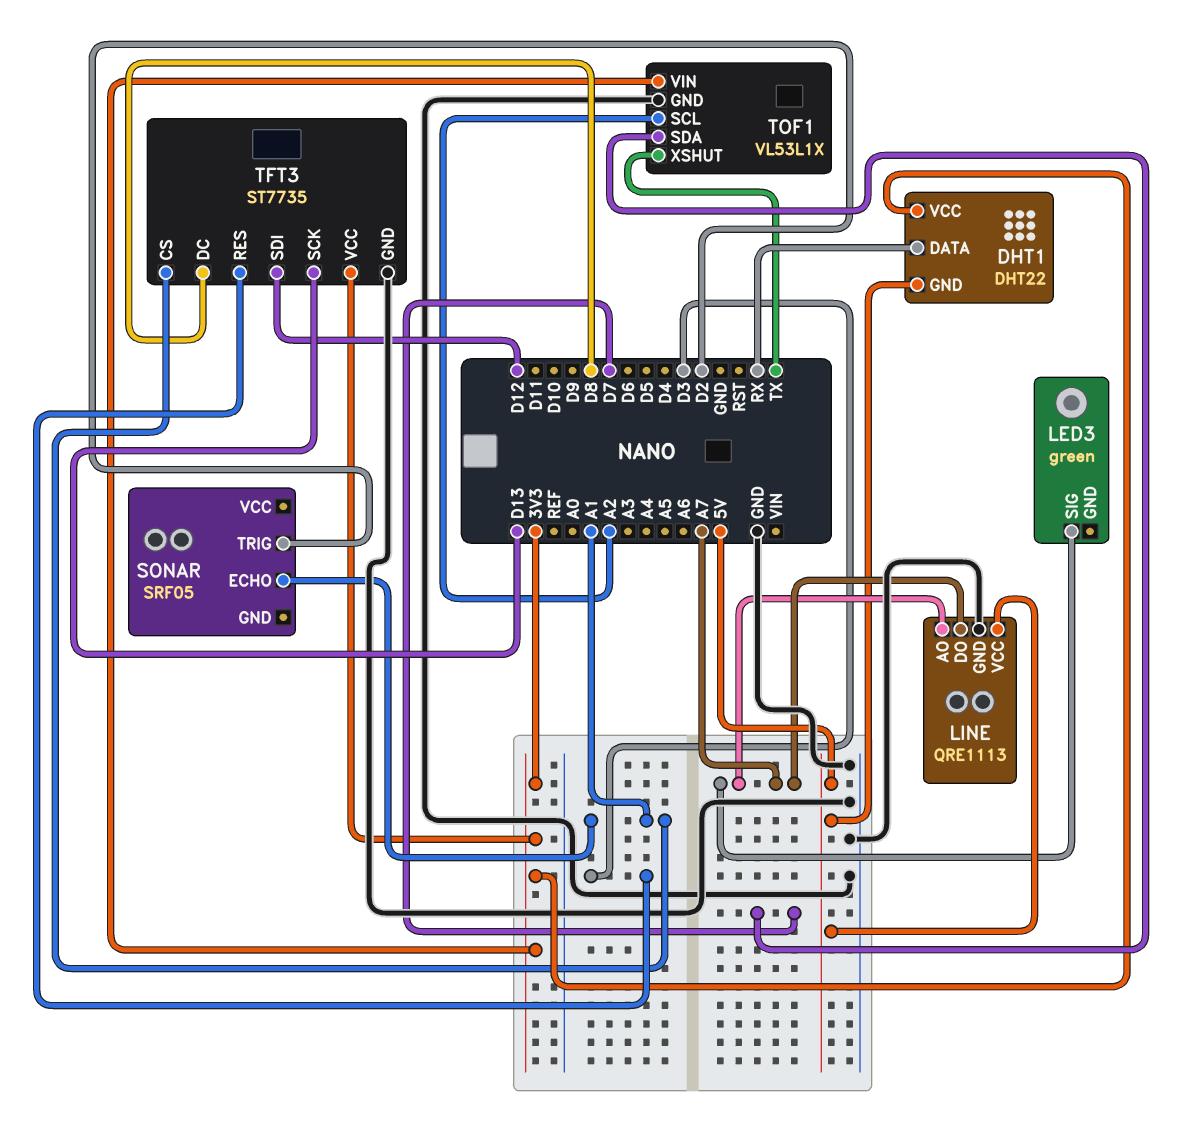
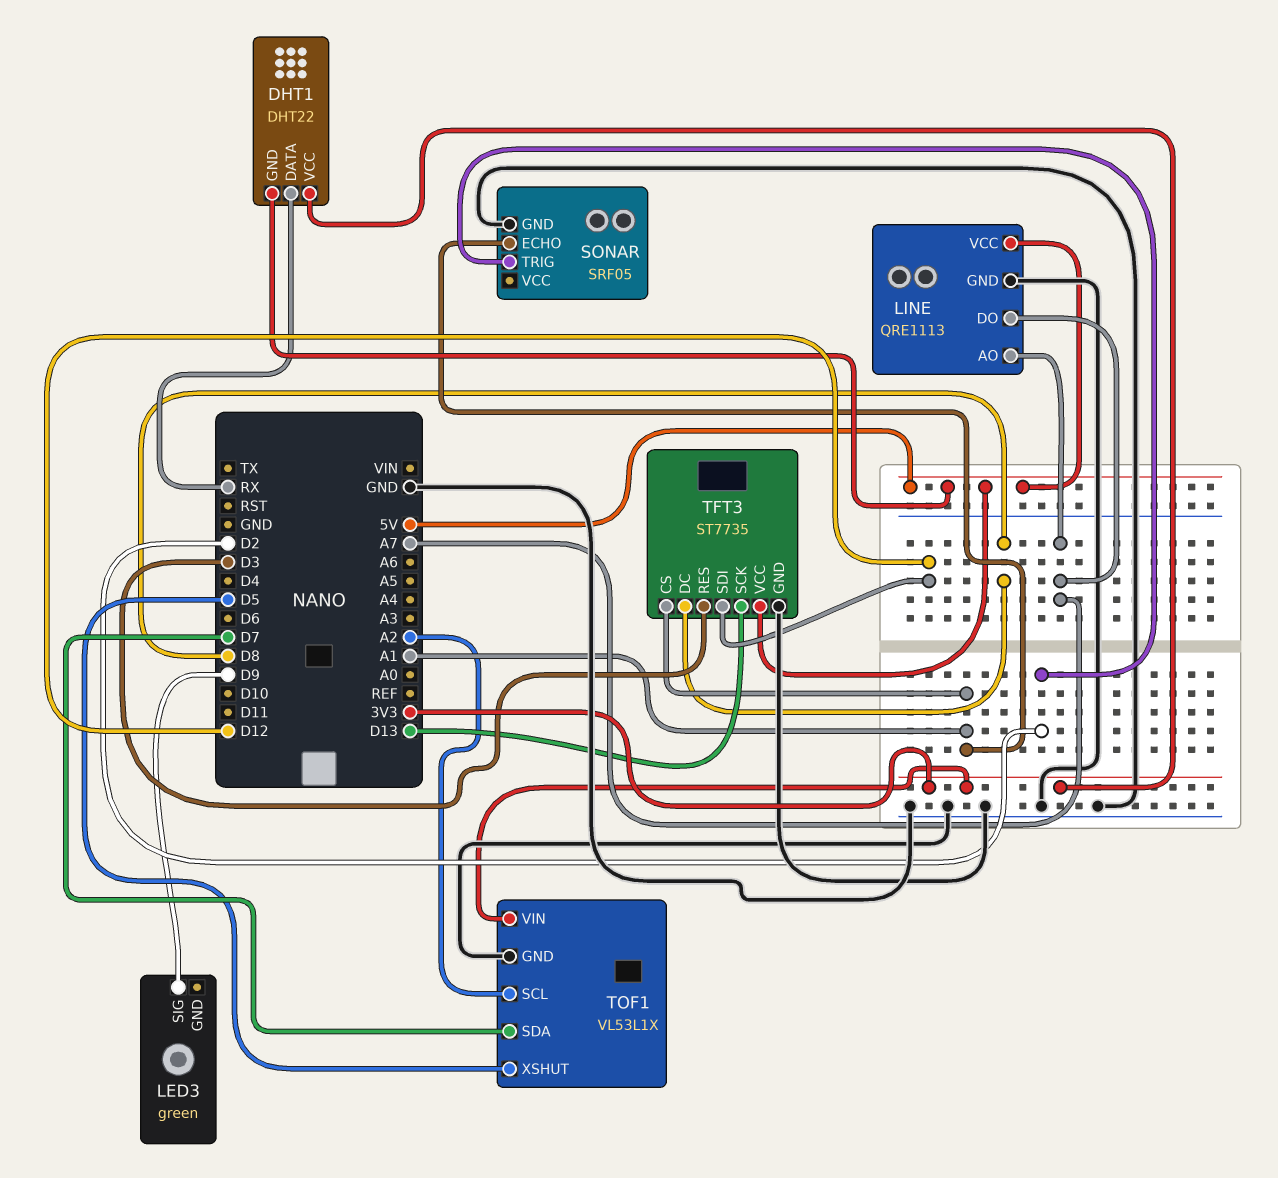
LED3 pin SIG: A7 -> D9
SONAR pin GND: none -> GND
TFT3 pin VCC: 3V3 -> 5V
TOF1 pin XSHUT: TX -> D5

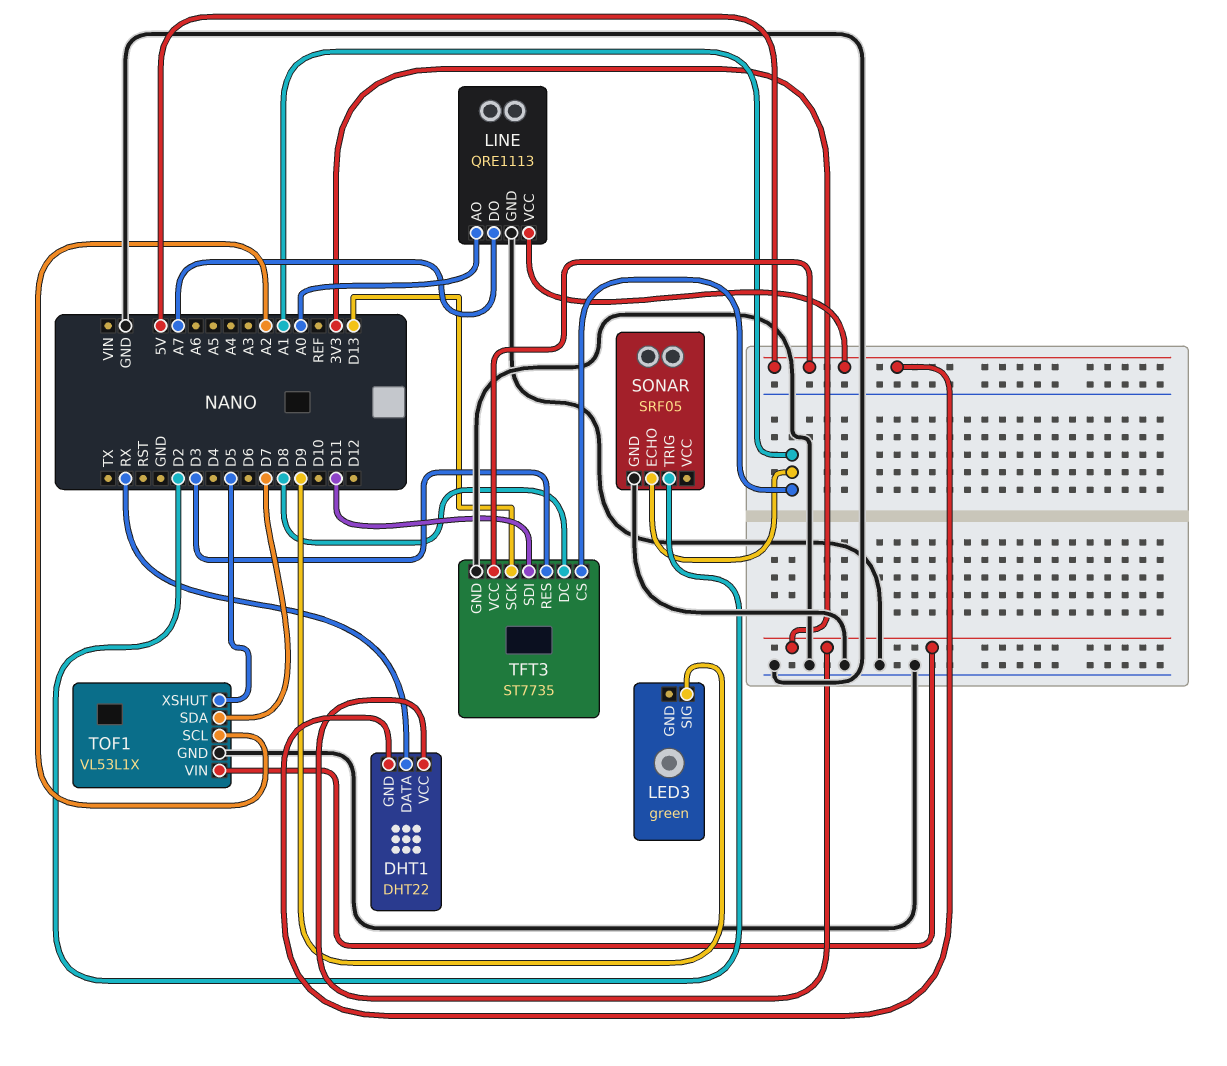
LINE pin AO: A7 -> A0
TFT3 pin SDI: D12 -> D11

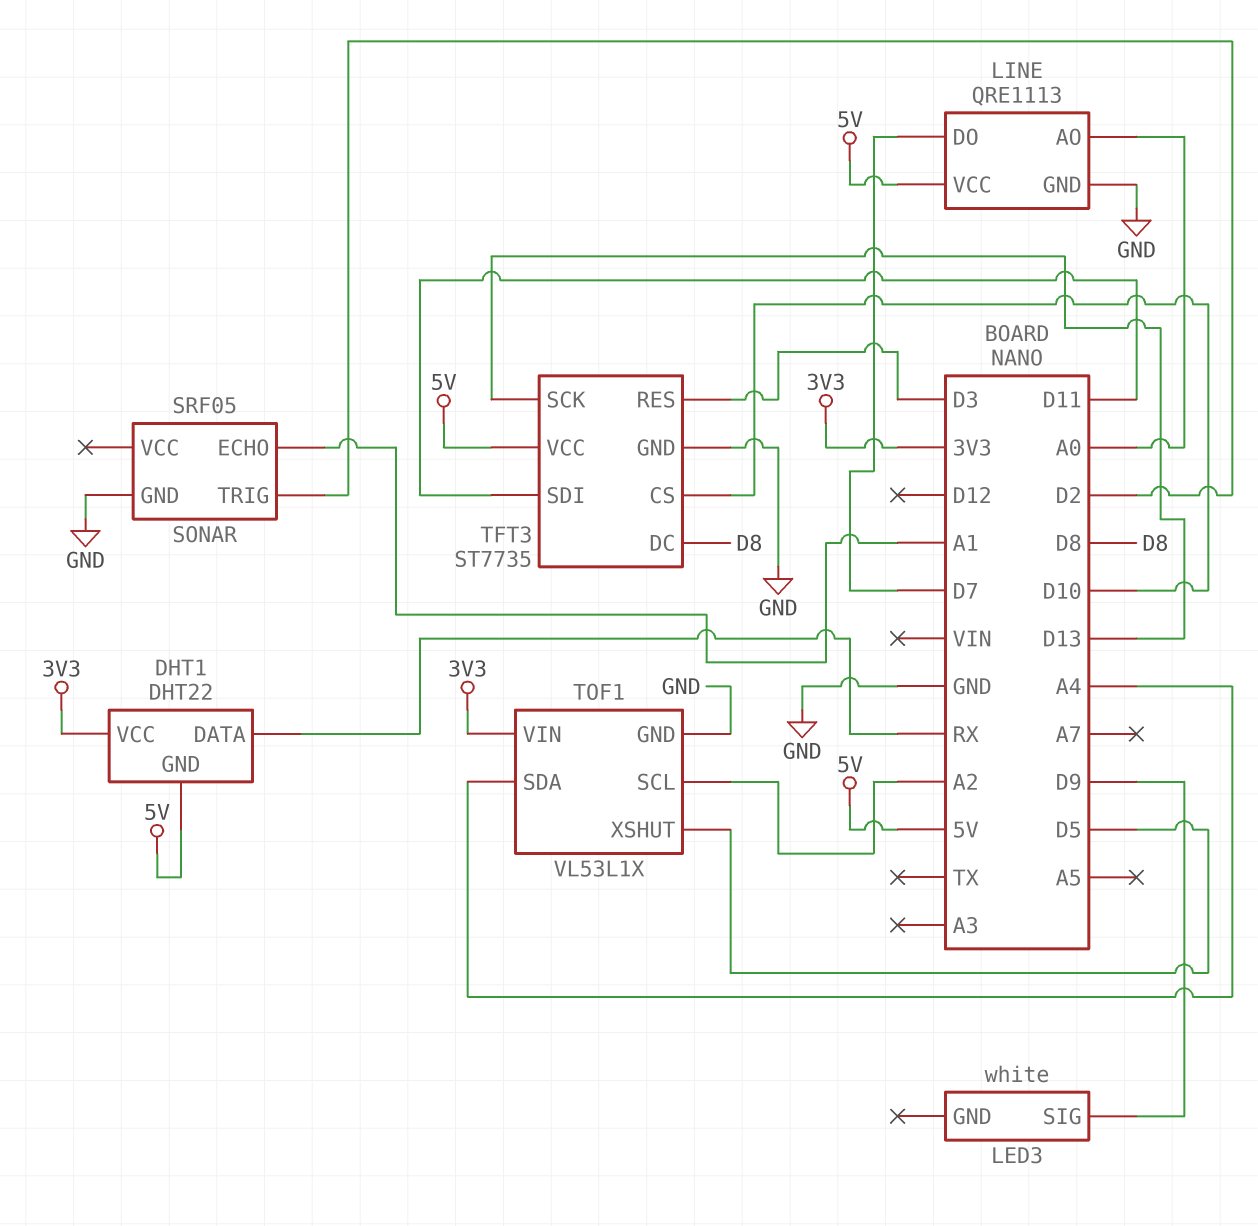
LED3: green -> white
LINE pin DO: A7 -> D7
TFT3 pin CS: A1 -> D10
TOF1 pin SDA: D7 -> A4

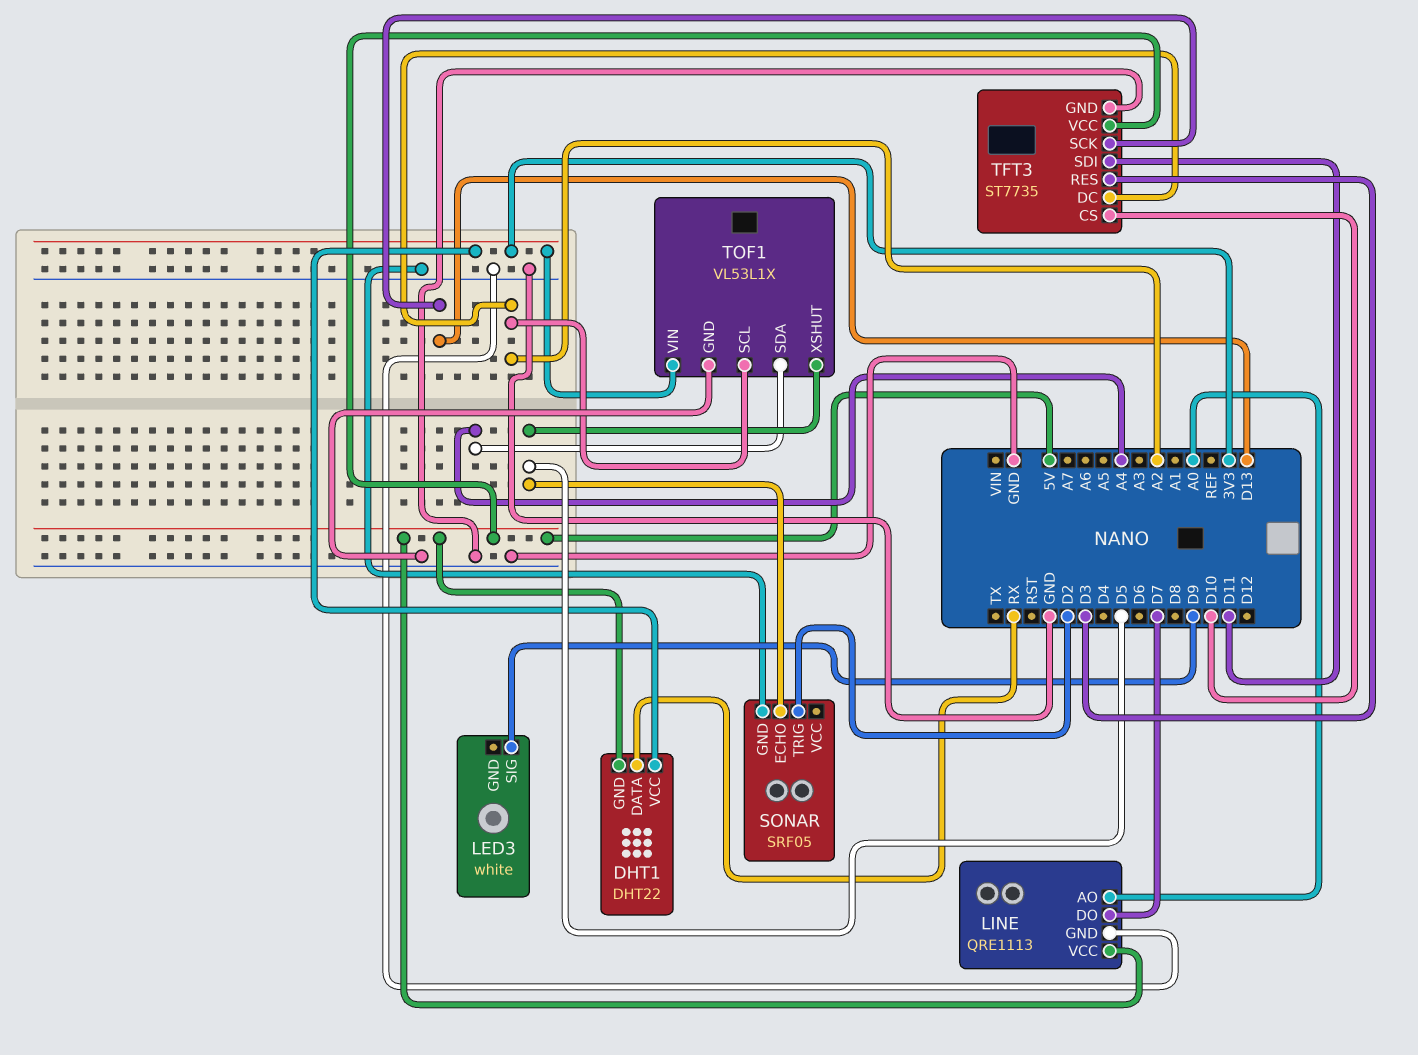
SONAR pin ECHO: A1 -> D5
TFT3 pin DC: D8 -> A2

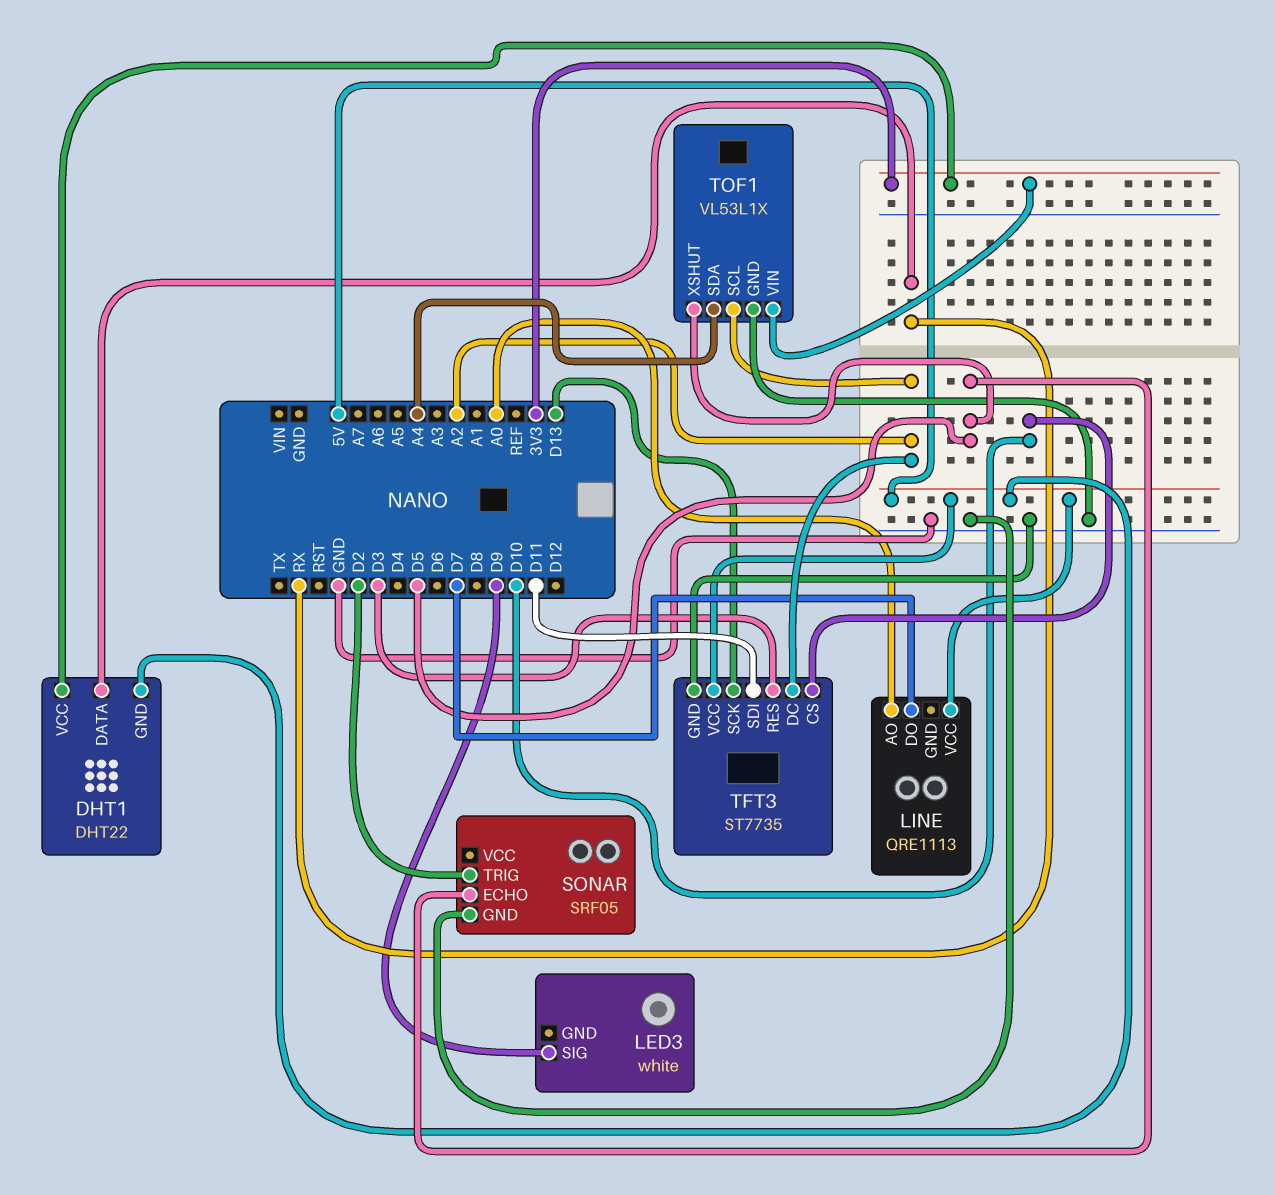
LINE pin GND: GND -> none

